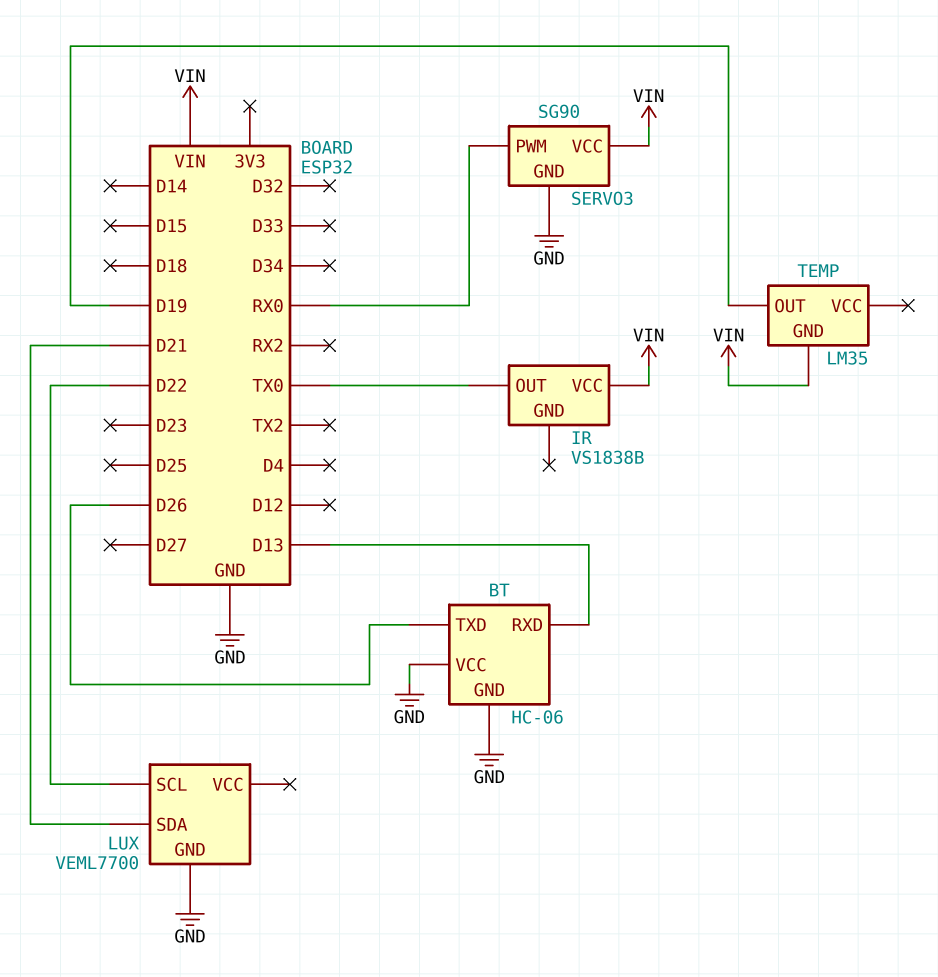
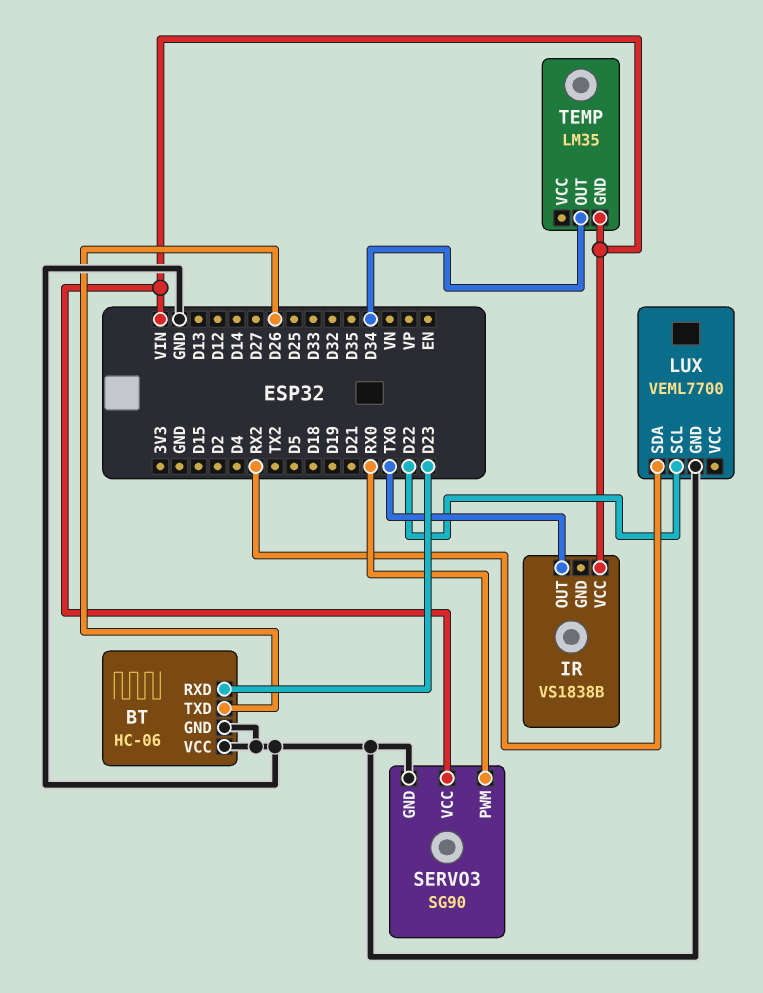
BT pin RXD: D13 -> D23
LUX pin SDA: D21 -> RX2
TEMP pin OUT: D19 -> D34

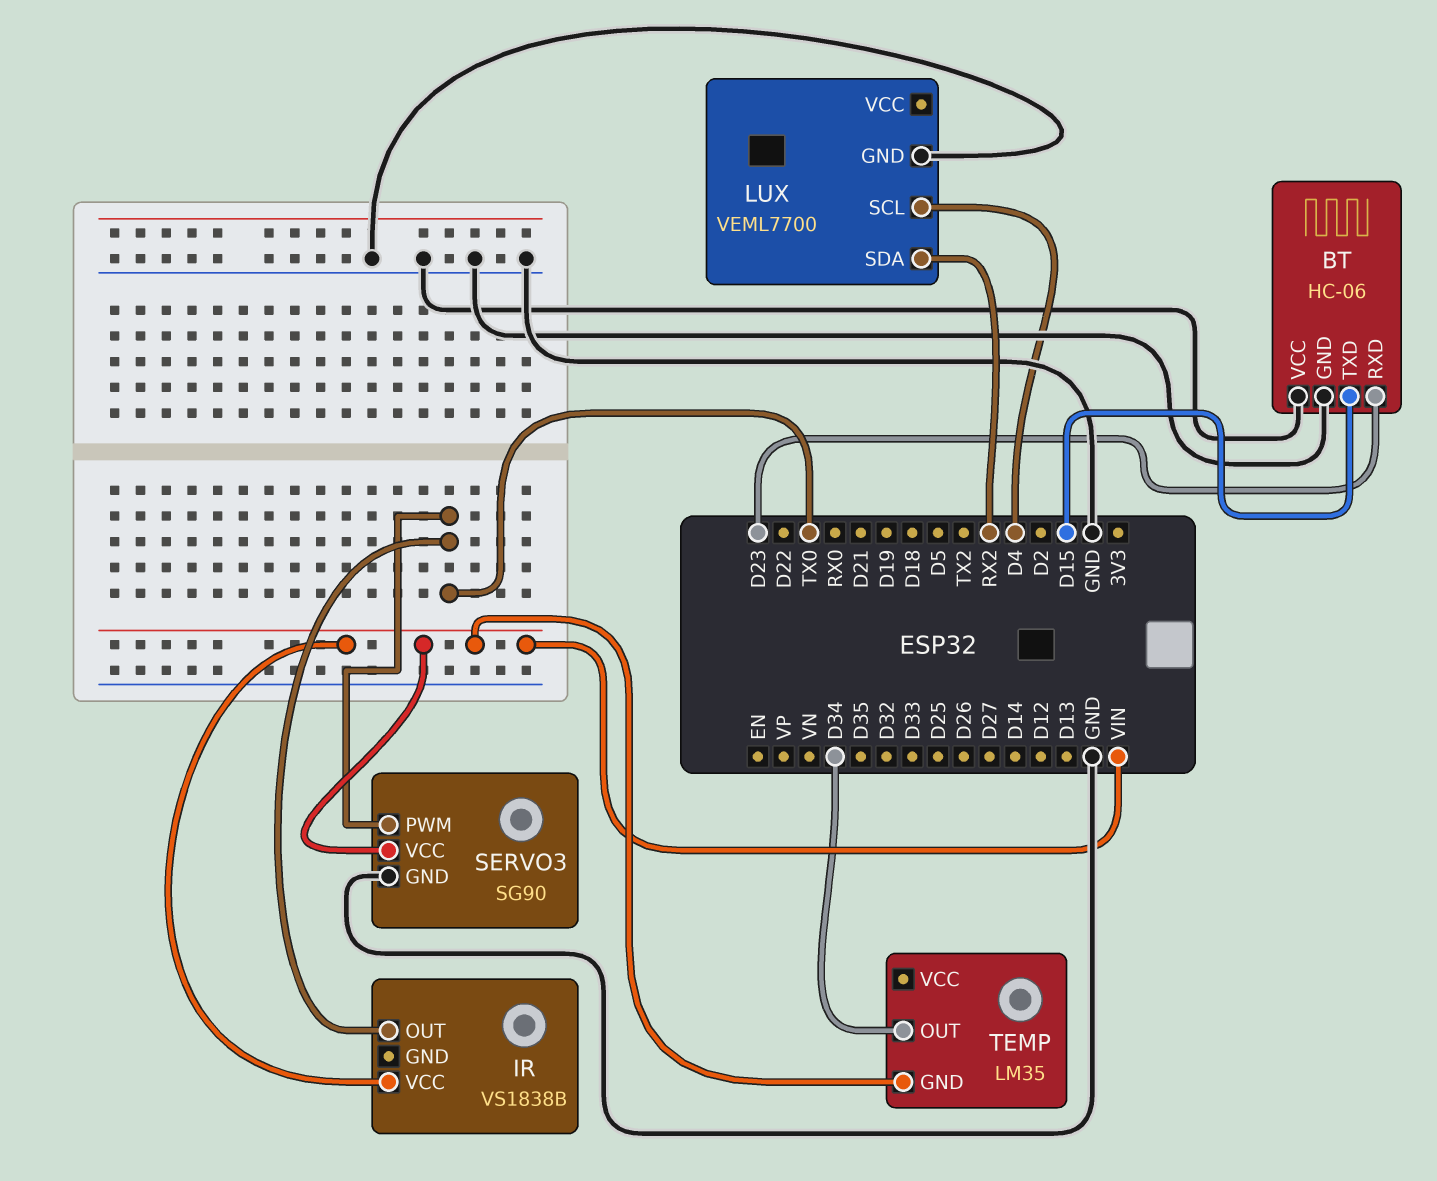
BT pin TXD: D26 -> D15
LUX pin SCL: D22 -> D4
SERVO3 pin PWM: RX0 -> TX0

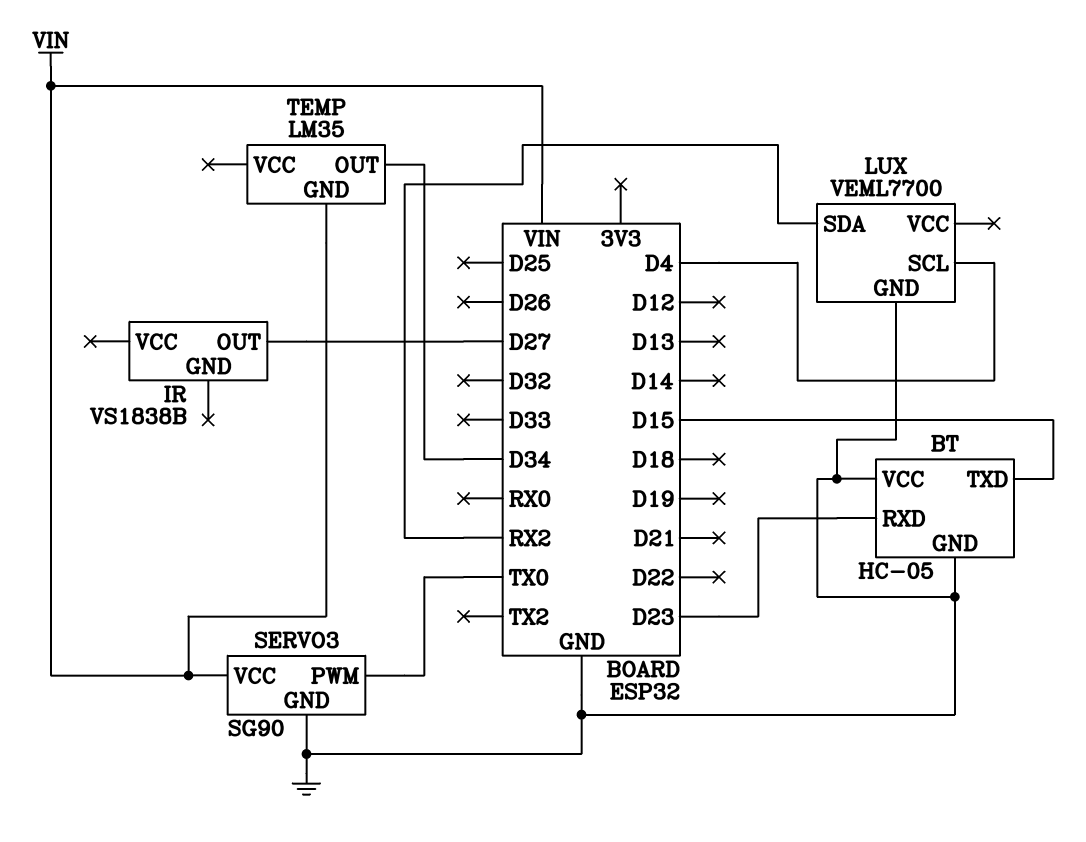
BT: HC-06 -> HC-05
IR pin OUT: TX0 -> D27
IR pin VCC: VIN -> none

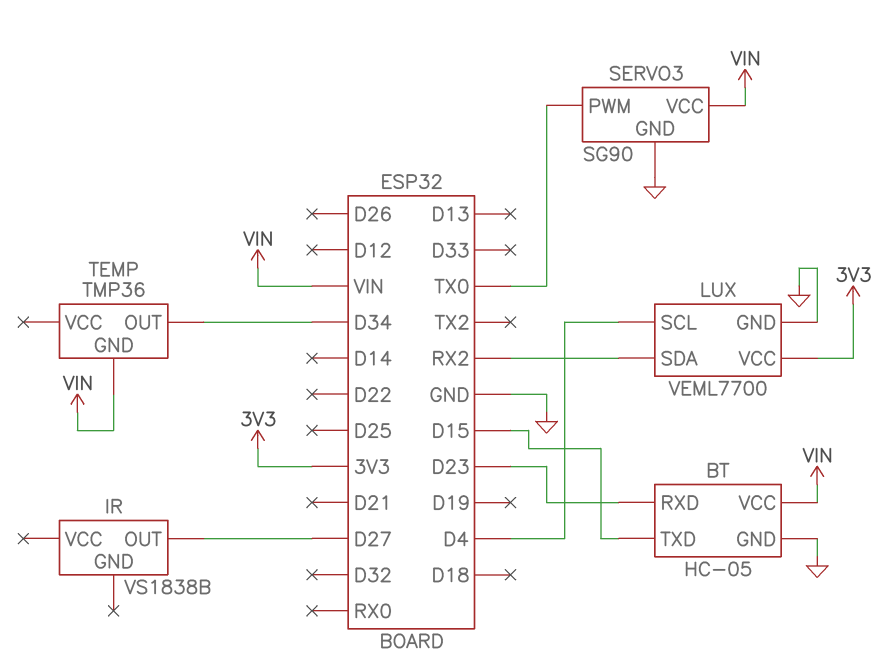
BT pin VCC: GND -> VIN
LUX pin VCC: none -> 3V3
TEMP: LM35 -> TMP36

